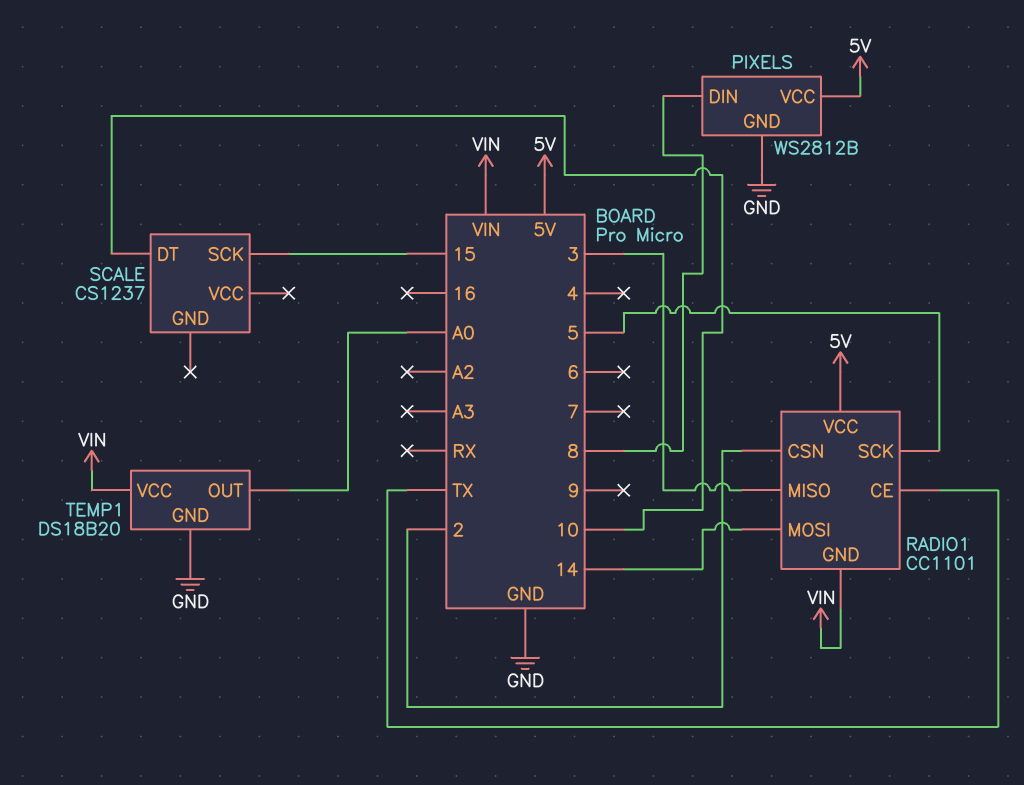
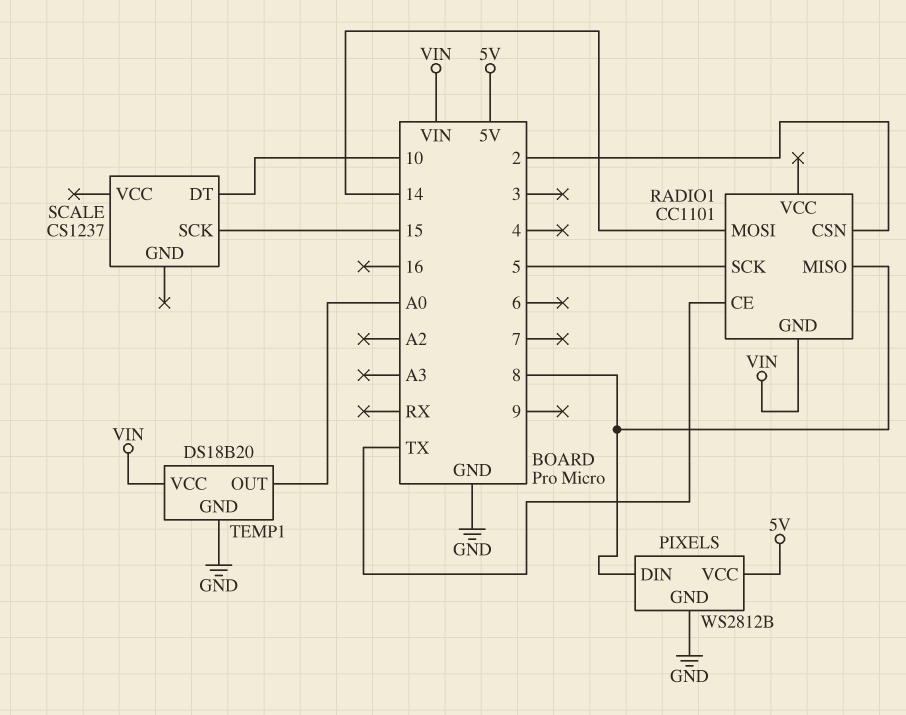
RADIO1 pin MISO: 3 -> 8
RADIO1 pin VCC: 5V -> none

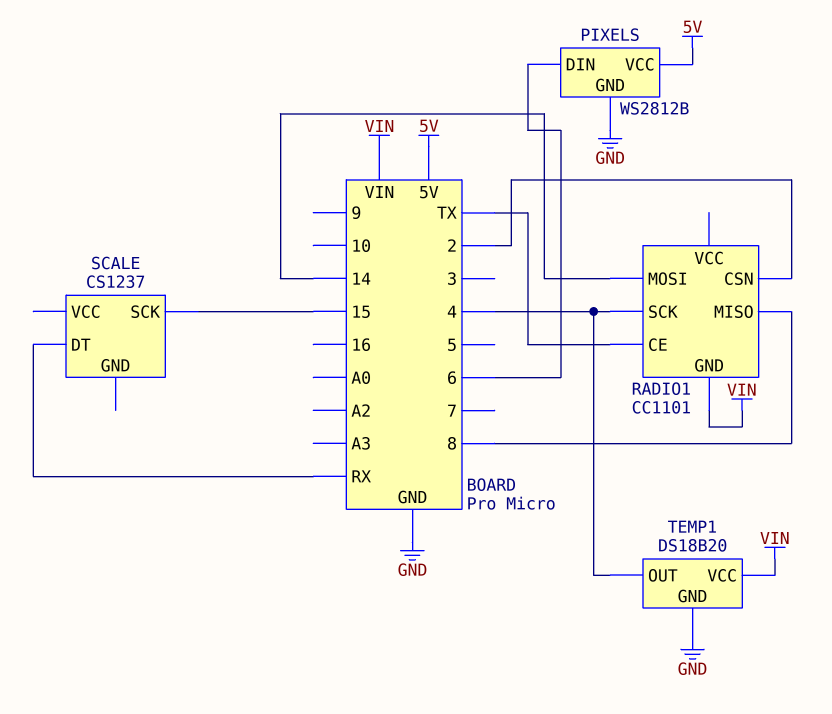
PIXELS pin DIN: 8 -> 6
RADIO1 pin SCK: 5 -> 4
SCALE pin DT: 10 -> RX
TEMP1 pin OUT: A0 -> 4

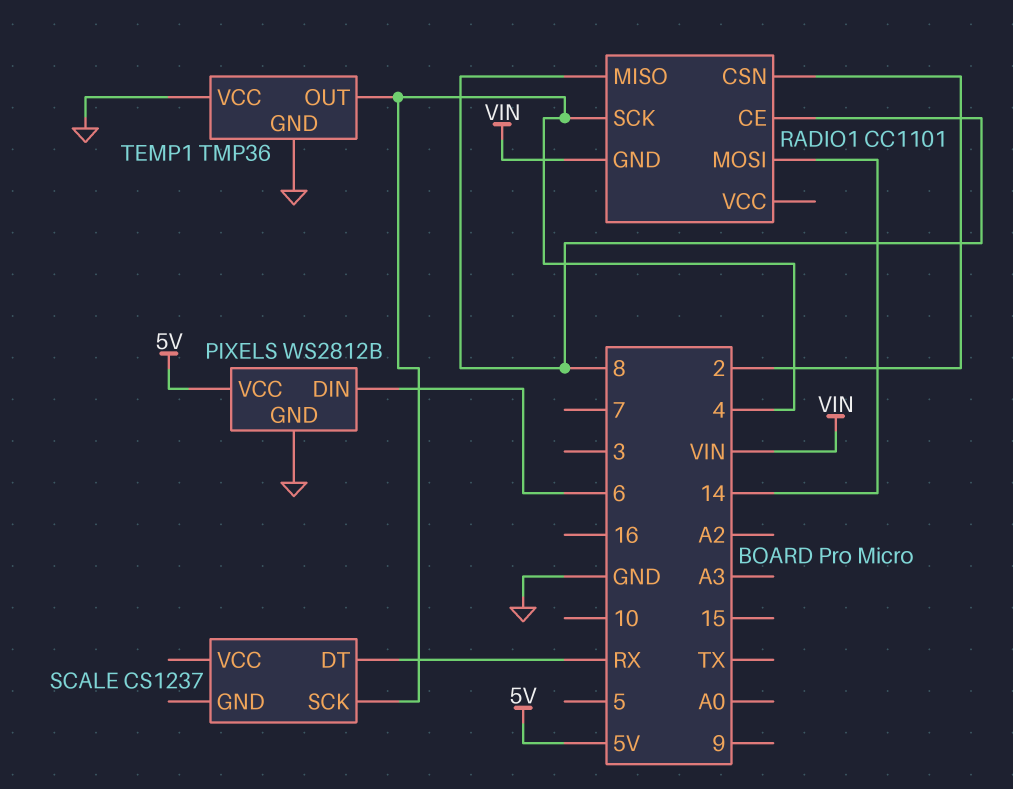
RADIO1 pin CE: TX -> 8
SCALE pin SCK: 15 -> 4
TEMP1: DS18B20 -> TMP36
TEMP1 pin VCC: VIN -> GND

